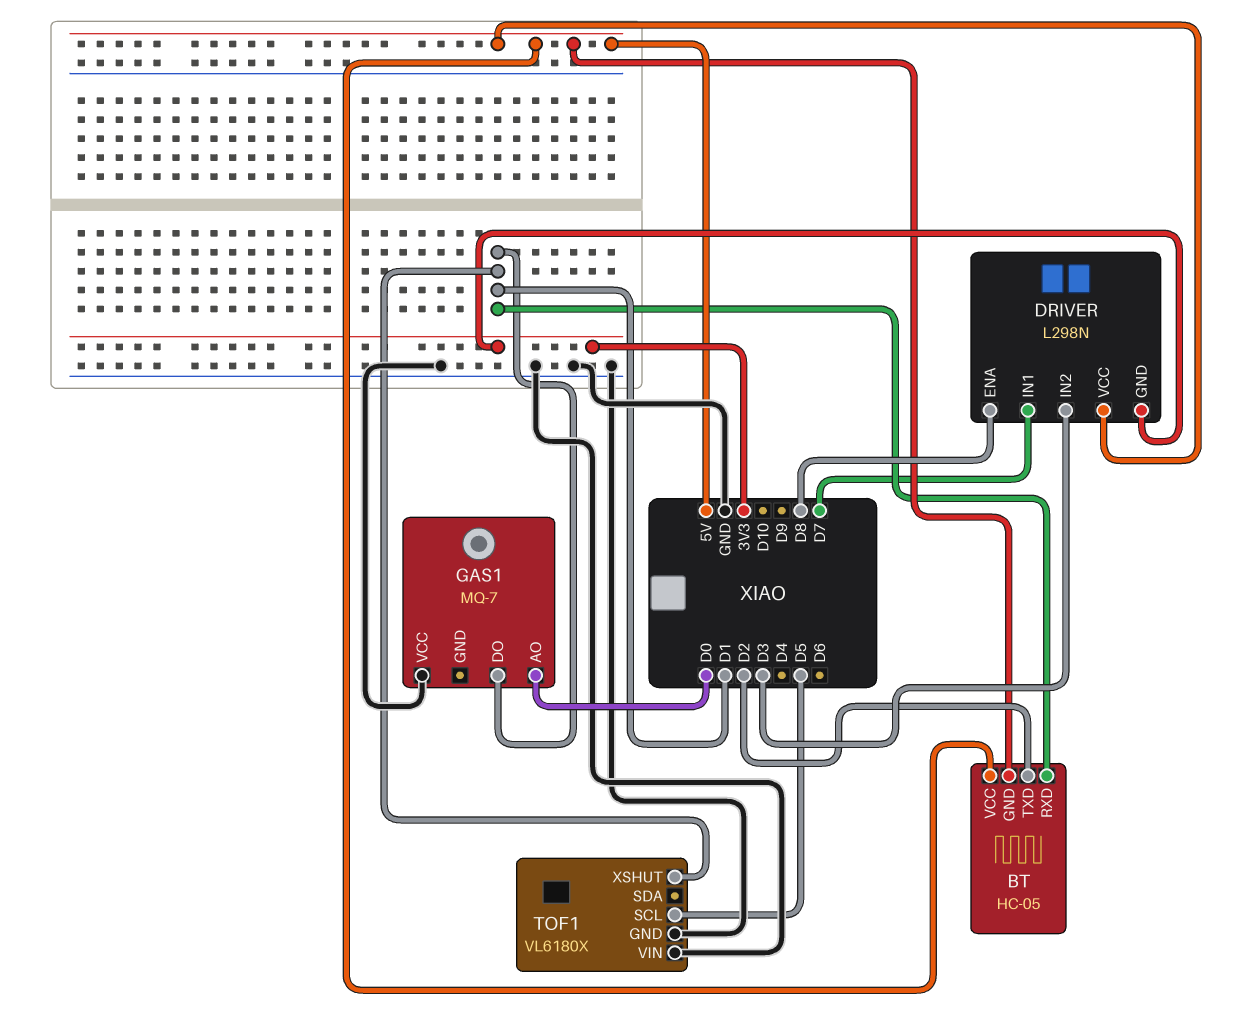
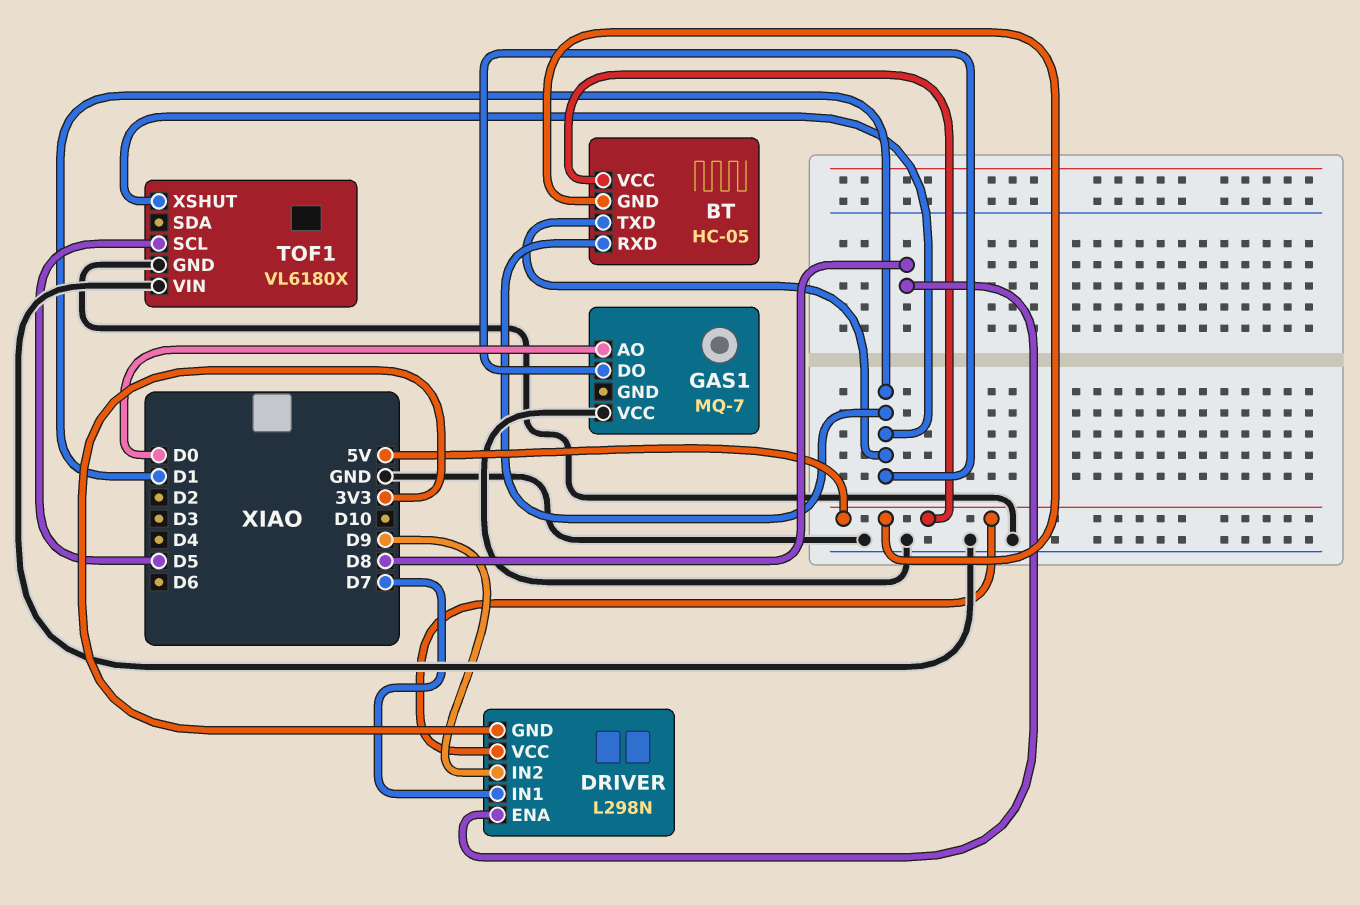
BT pin TXD: D2 -> D1
DRIVER pin IN2: D3 -> D9

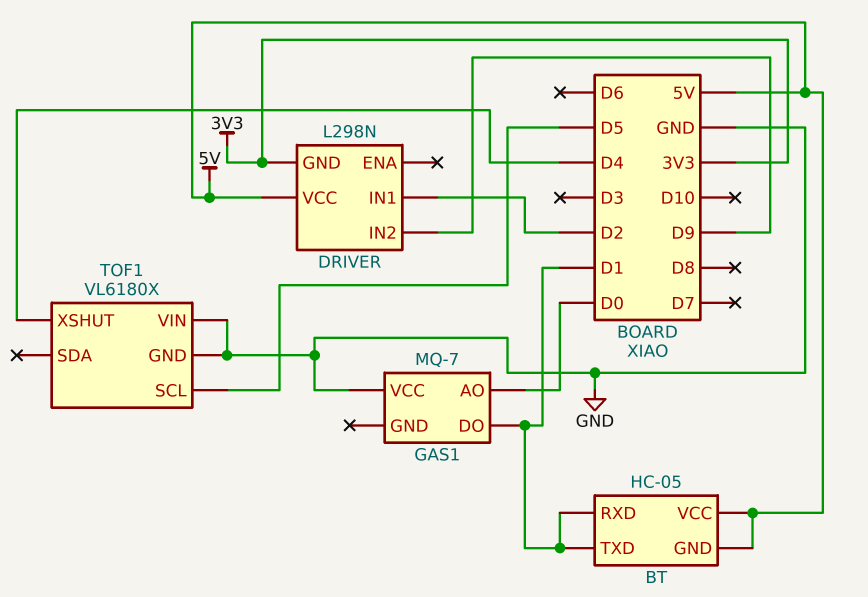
DRIVER pin ENA: D8 -> none
DRIVER pin IN1: D7 -> D2
TOF1 pin XSHUT: D1 -> D4

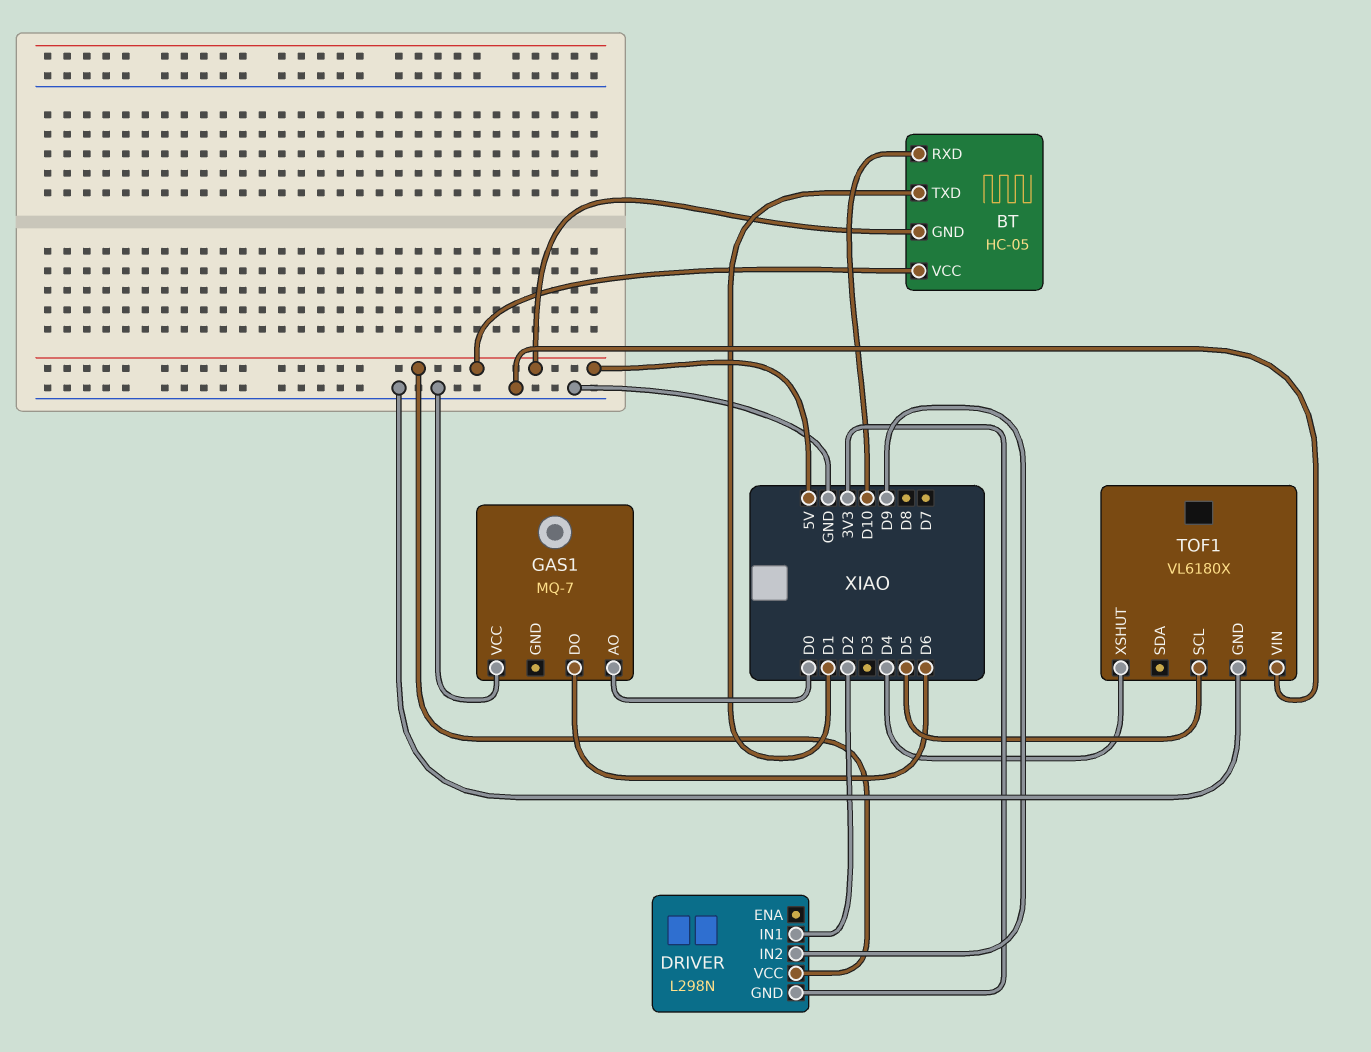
BT pin RXD: D1 -> D10
GAS1 pin DO: D1 -> D6

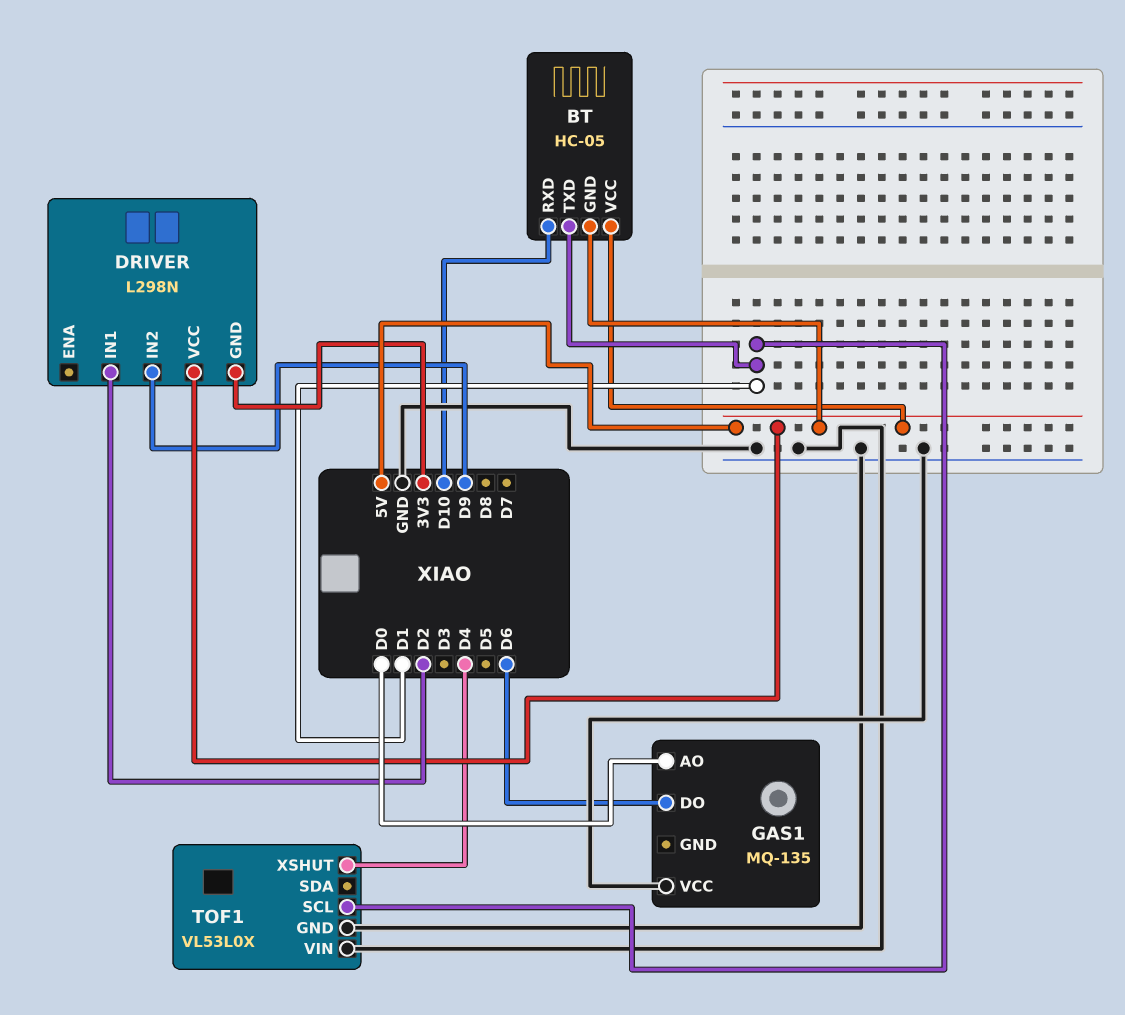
GAS1: MQ-7 -> MQ-135
TOF1: VL6180X -> VL53L0X
TOF1 pin SCL: D5 -> D1

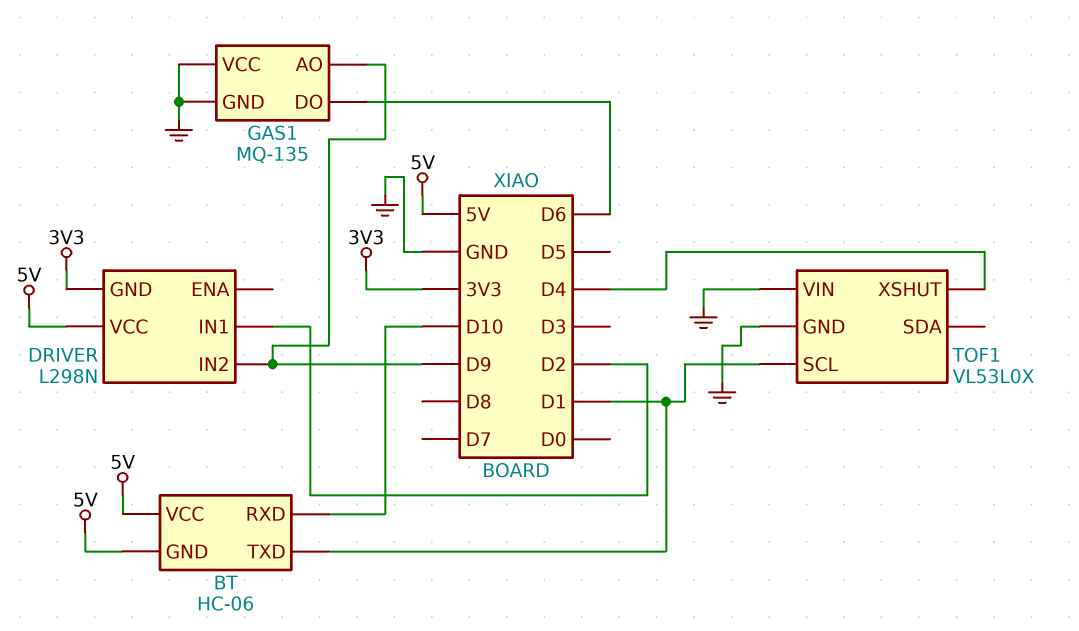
BT: HC-05 -> HC-06
GAS1 pin AO: D0 -> D9
GAS1 pin GND: none -> GND

